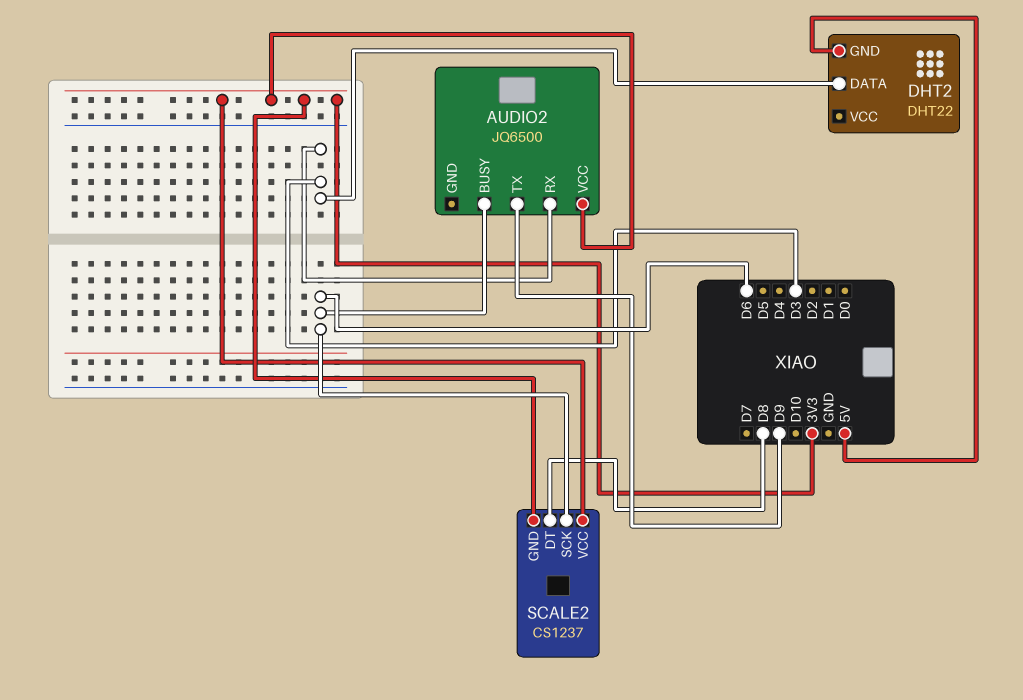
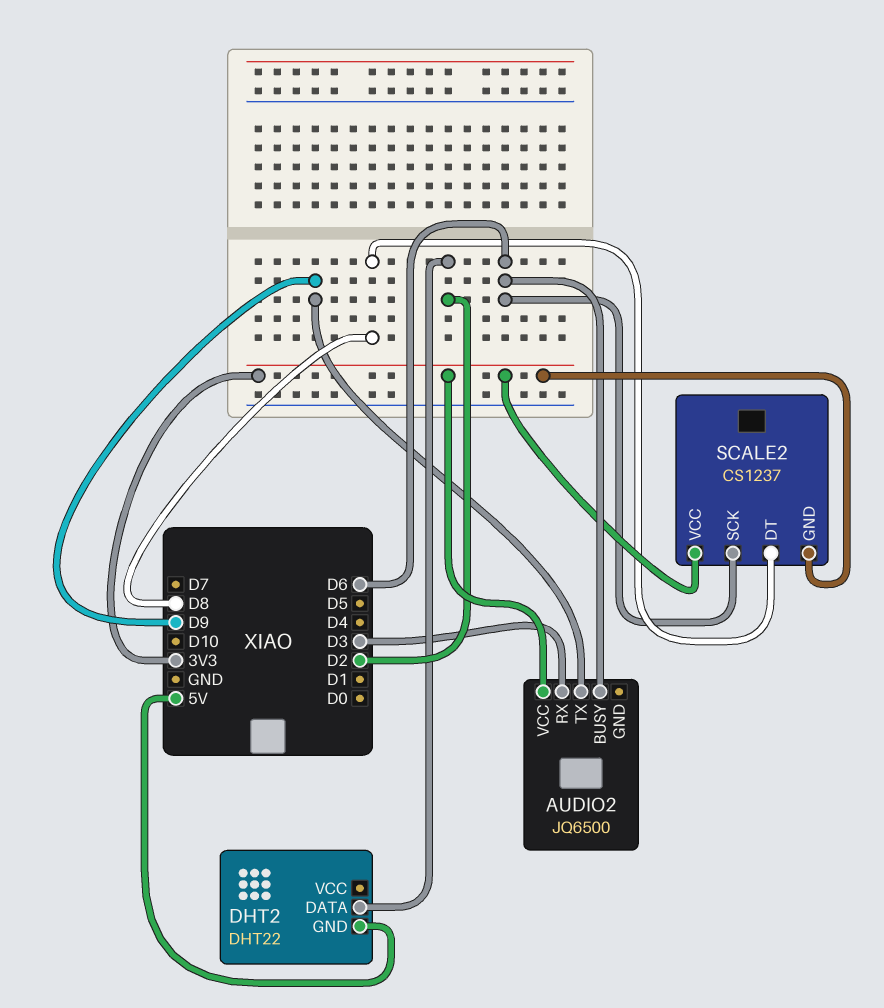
DHT2 pin DATA: D3 -> D2

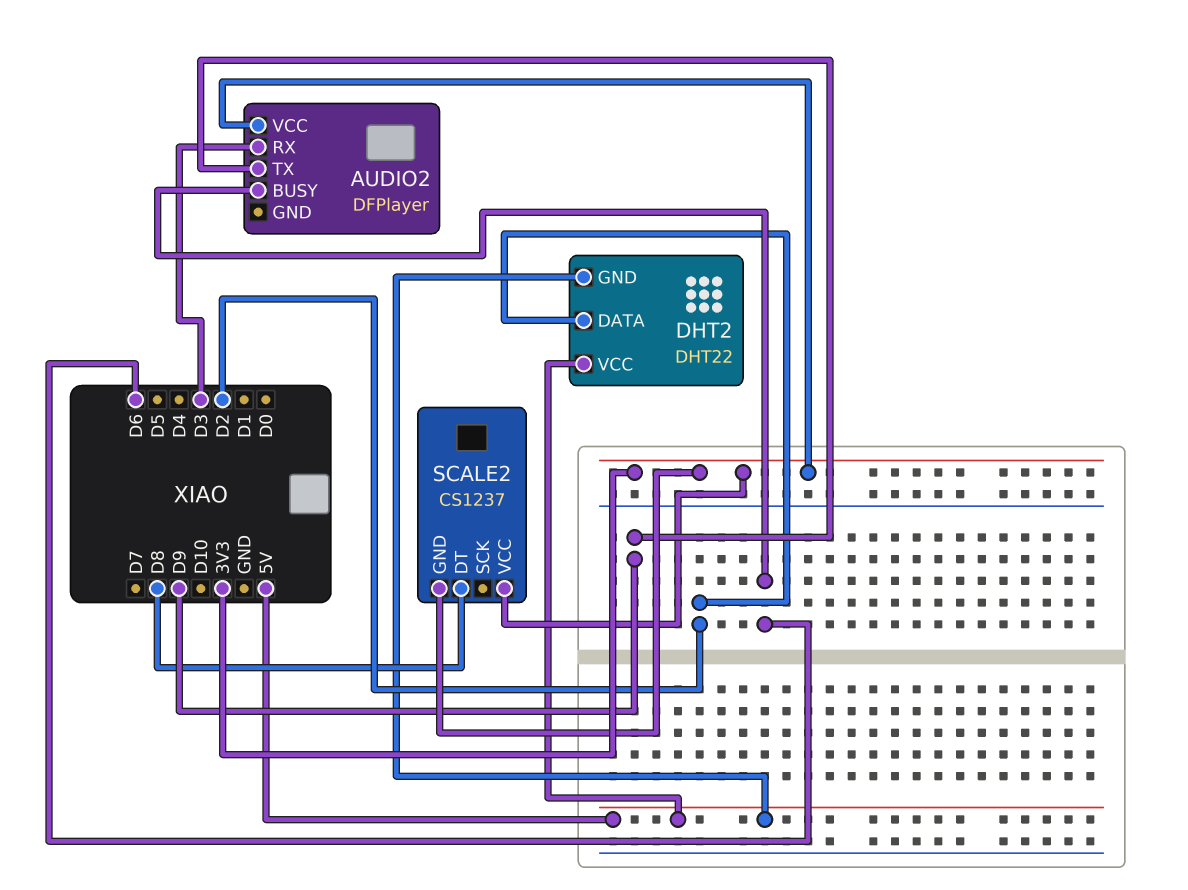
AUDIO2: JQ6500 -> DFPlayer
DHT2 pin VCC: none -> 5V
SCALE2 pin SCK: D6 -> none

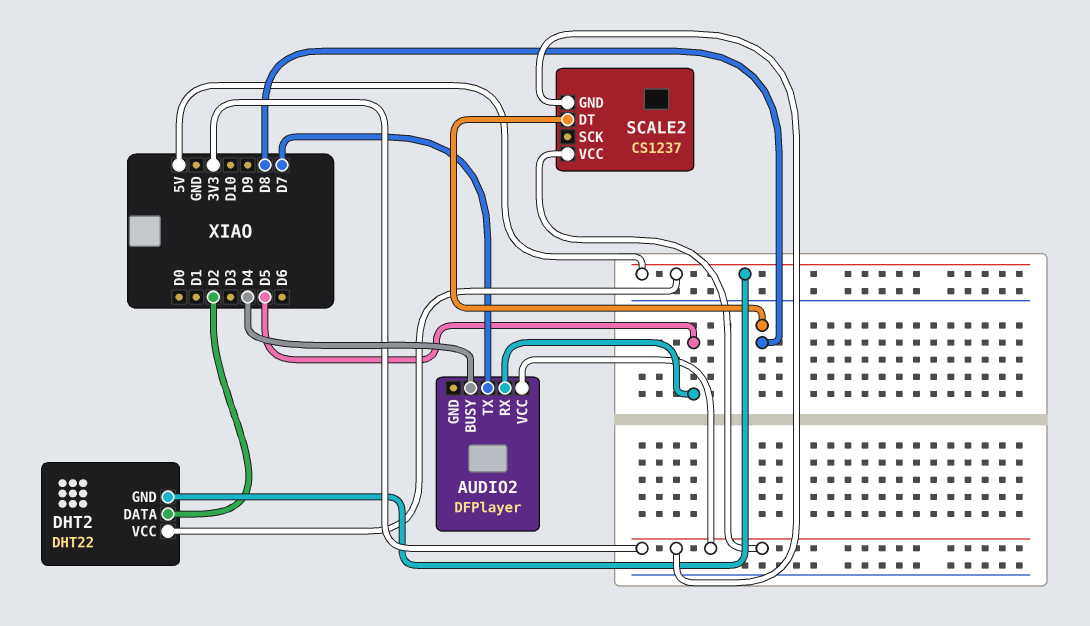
AUDIO2 pin BUSY: D6 -> D4
AUDIO2 pin RX: D3 -> D5
AUDIO2 pin TX: D9 -> D7

